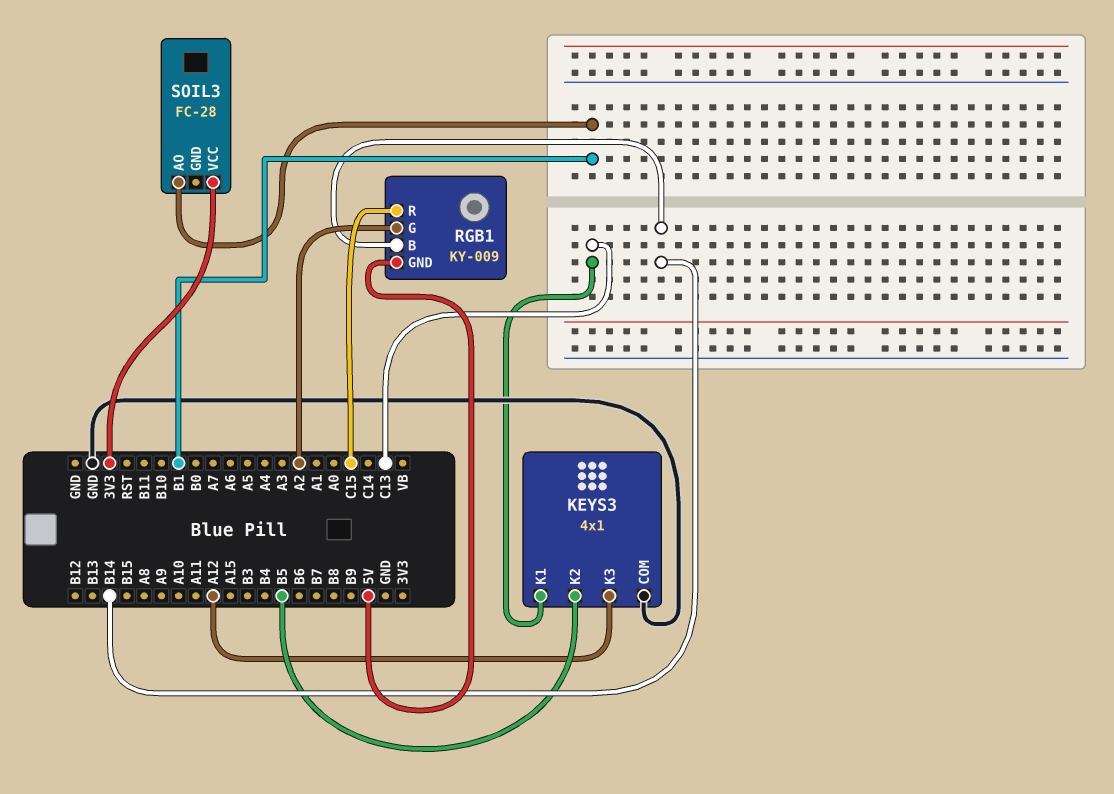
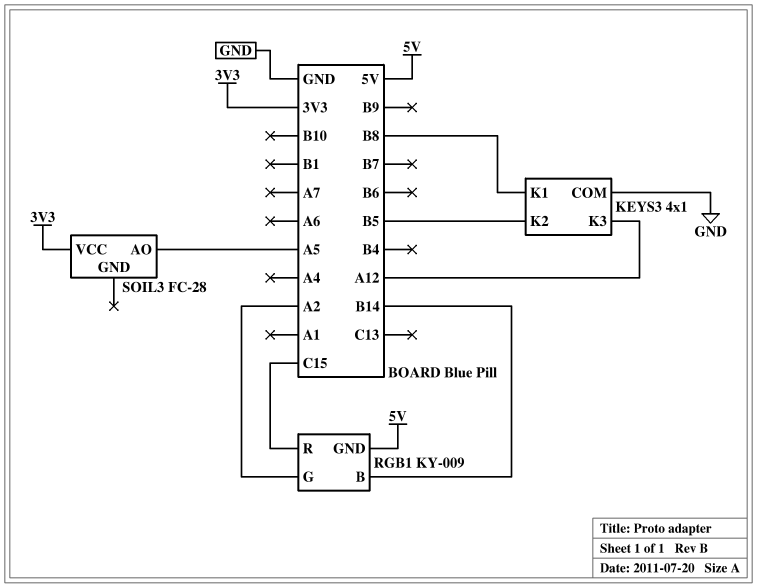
KEYS3 pin K1: C13 -> B8
SOIL3 pin AO: B1 -> A5

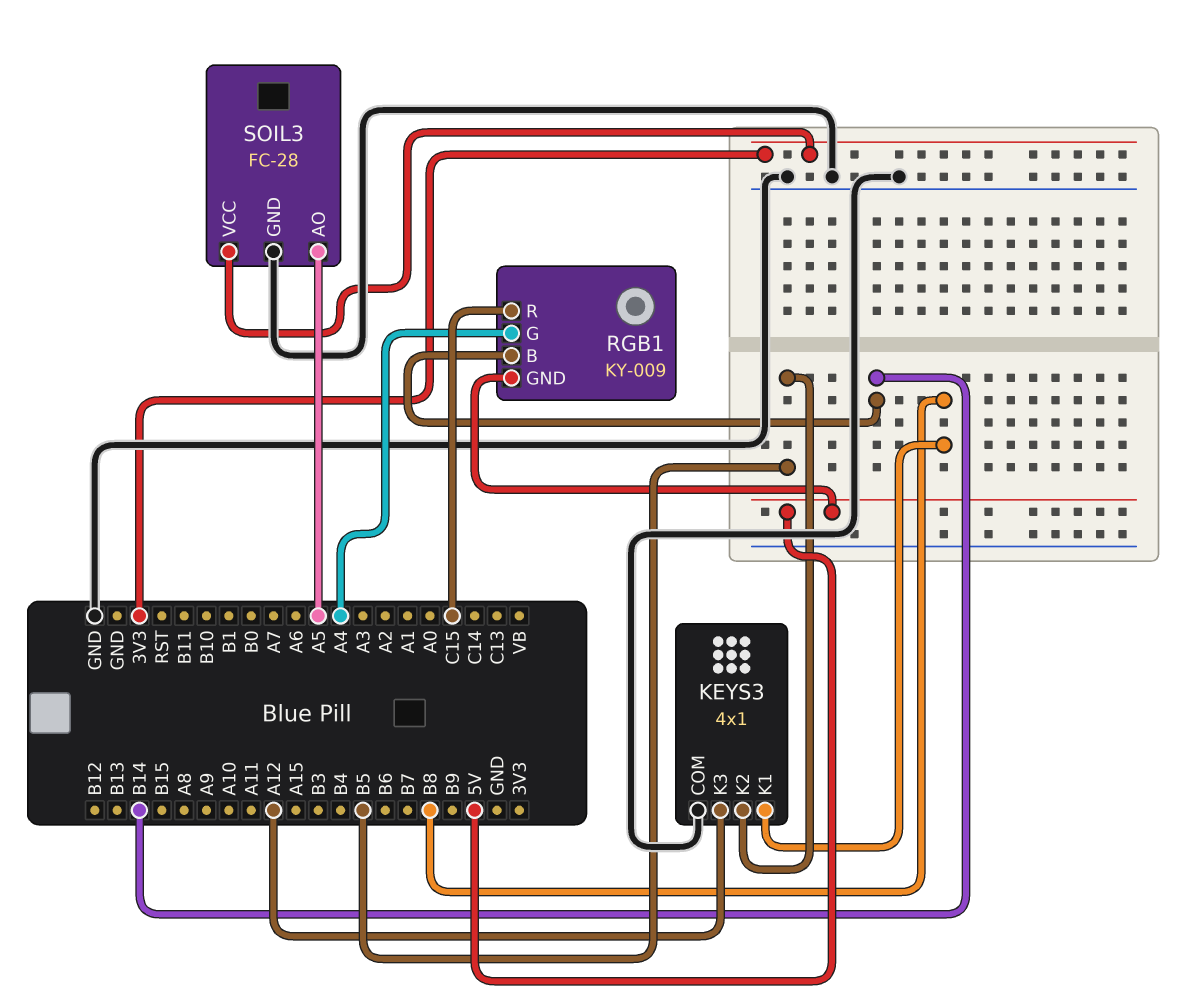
RGB1 pin G: A2 -> A4
SOIL3 pin GND: none -> GND

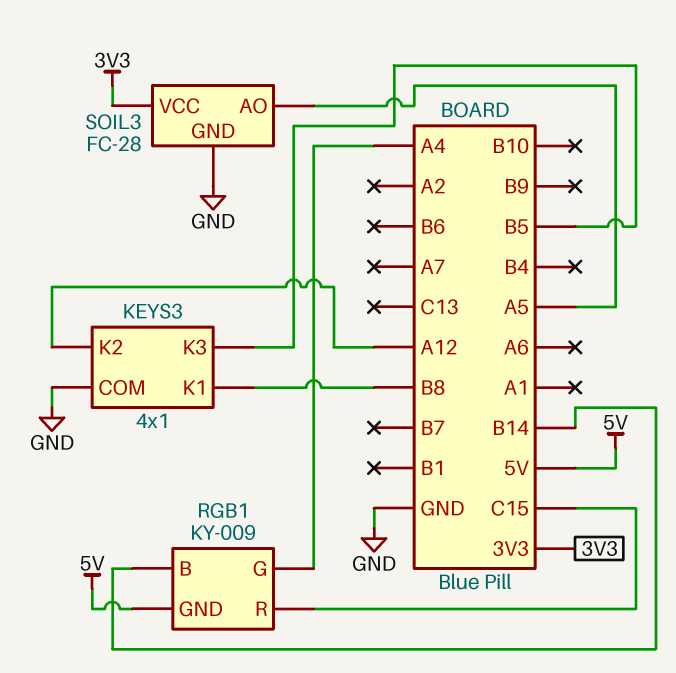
KEYS3 pin K2: B5 -> A12
KEYS3 pin K3: A12 -> B5

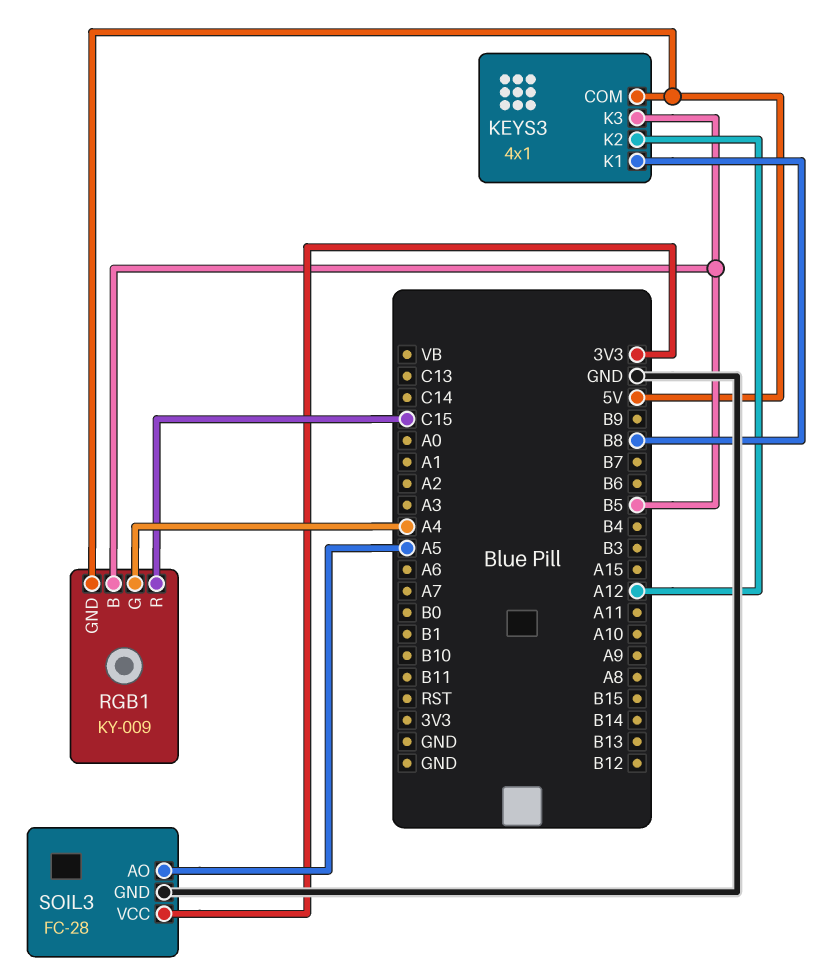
KEYS3 pin COM: GND -> 5V
RGB1 pin B: B14 -> B5

